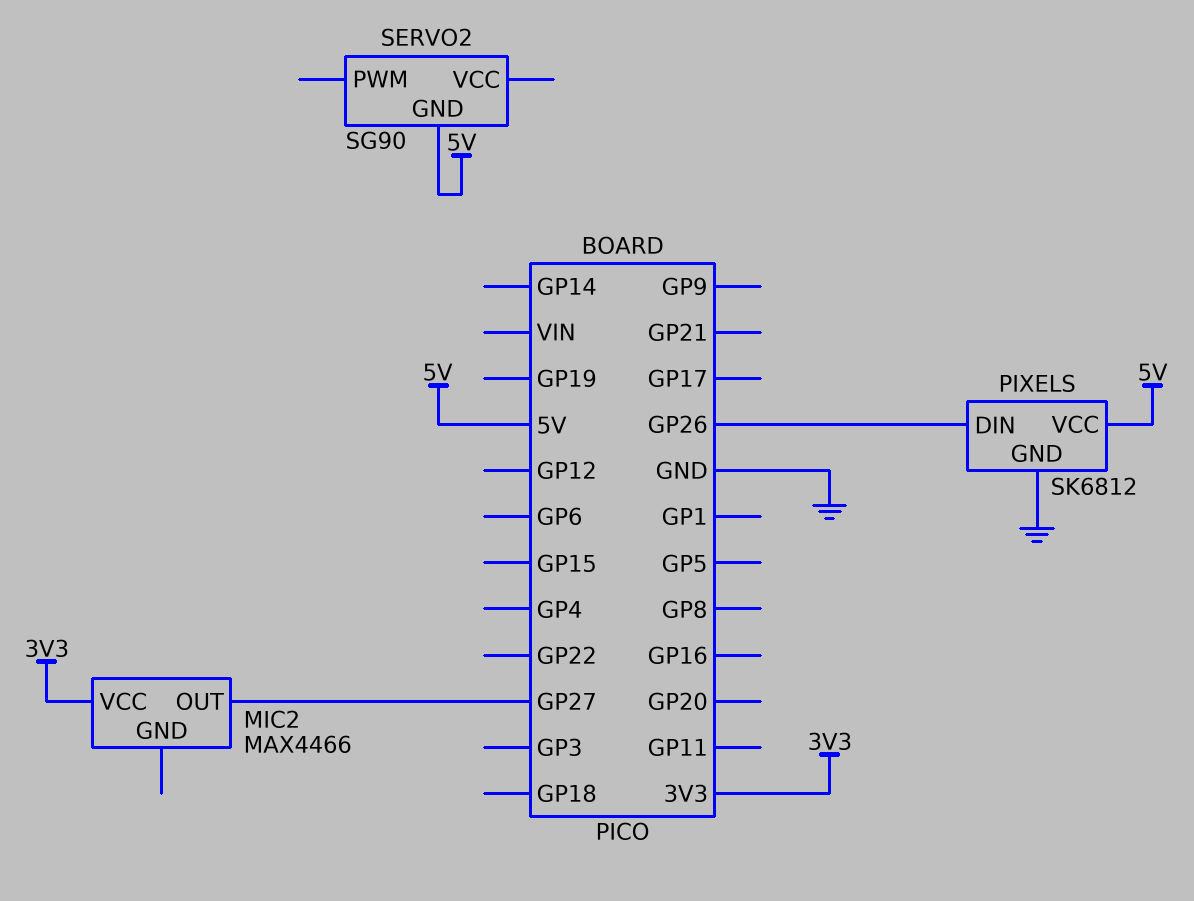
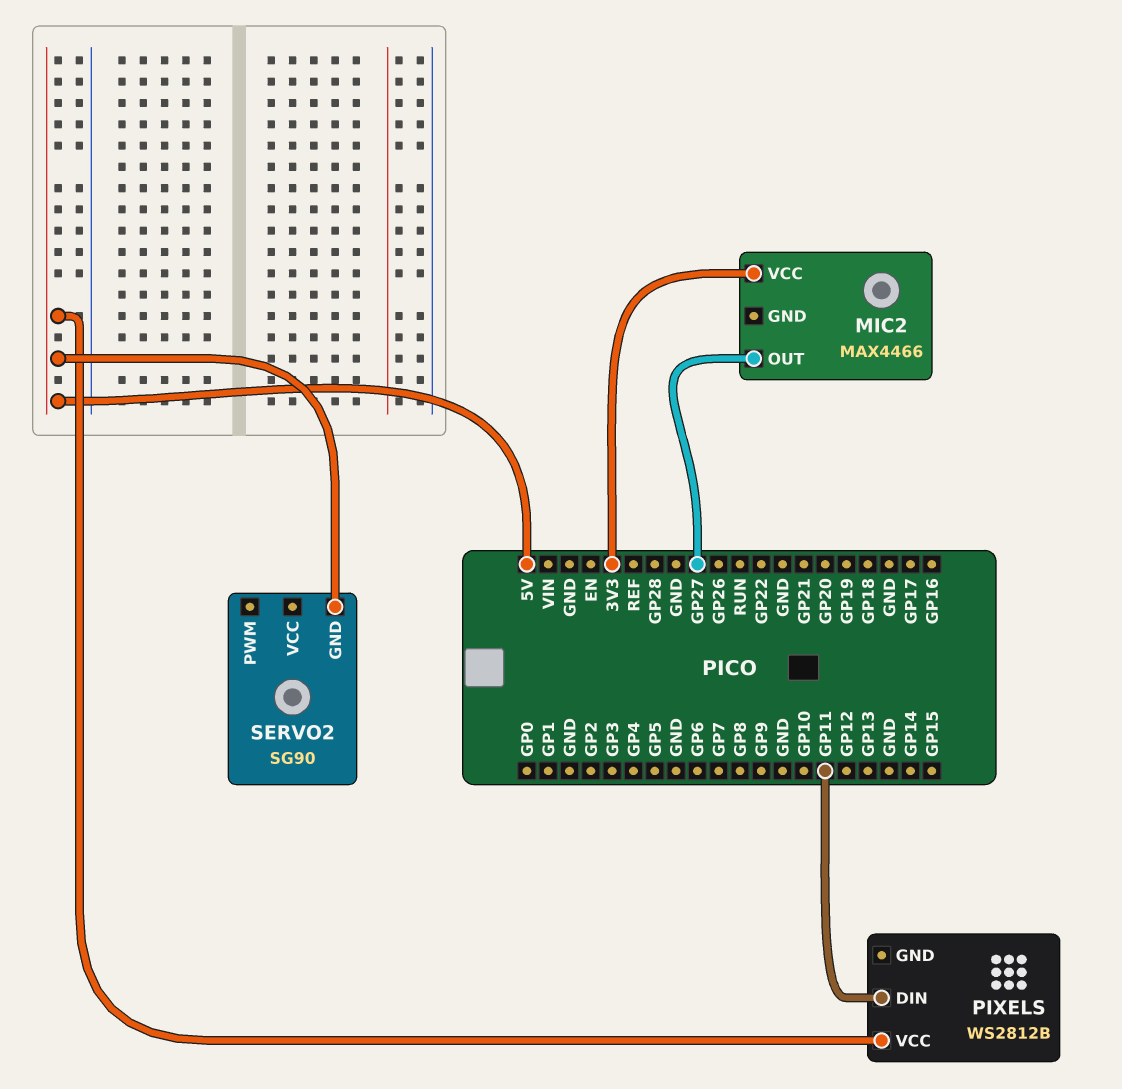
PIXELS: SK6812 -> WS2812B
PIXELS pin DIN: GP26 -> GP11
PIXELS pin GND: GND -> none

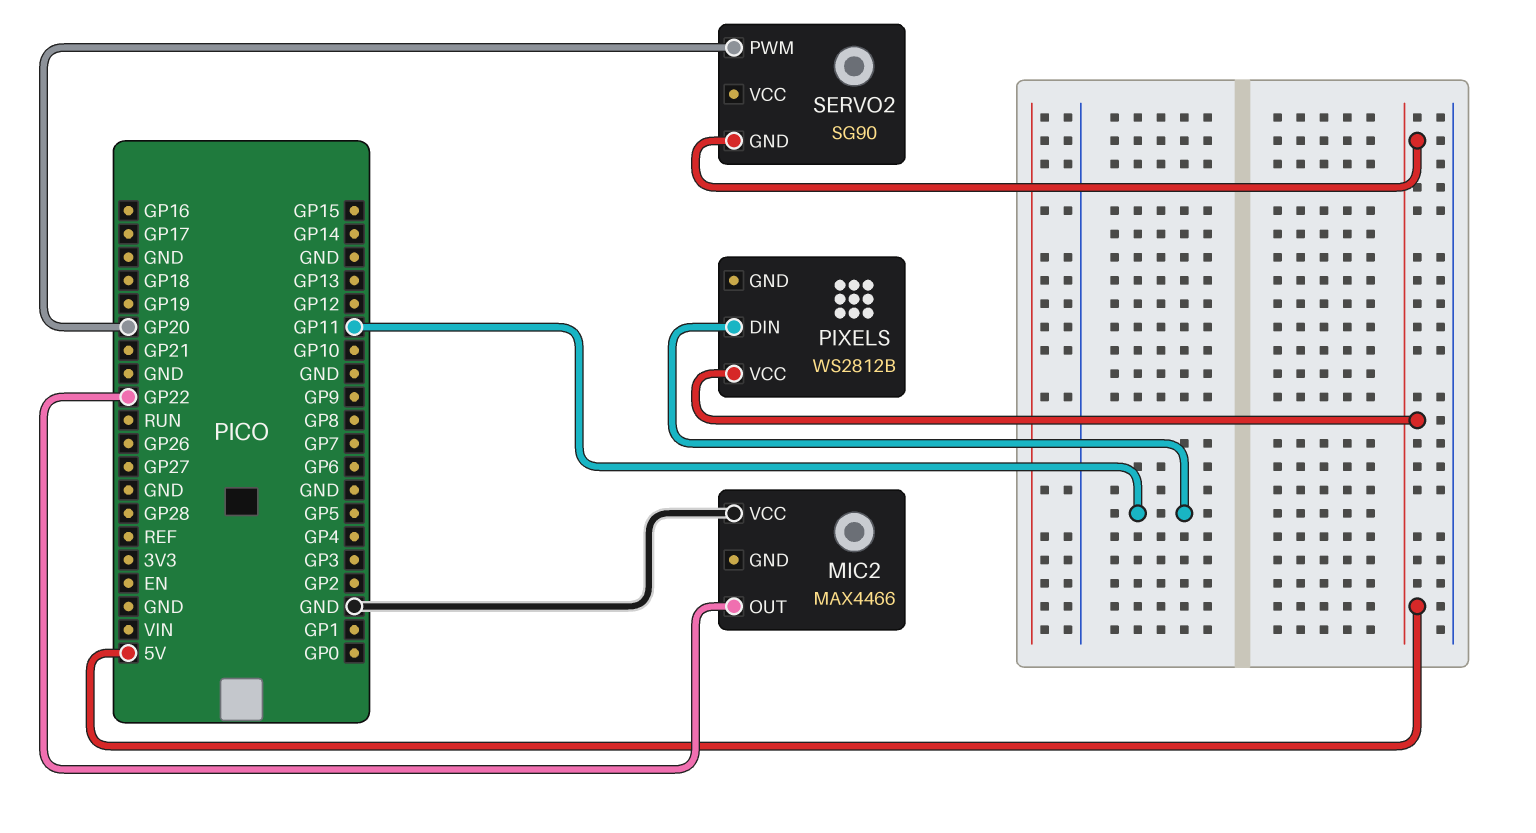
MIC2 pin OUT: GP27 -> GP22
MIC2 pin VCC: 3V3 -> GND
SERVO2 pin PWM: none -> GP20

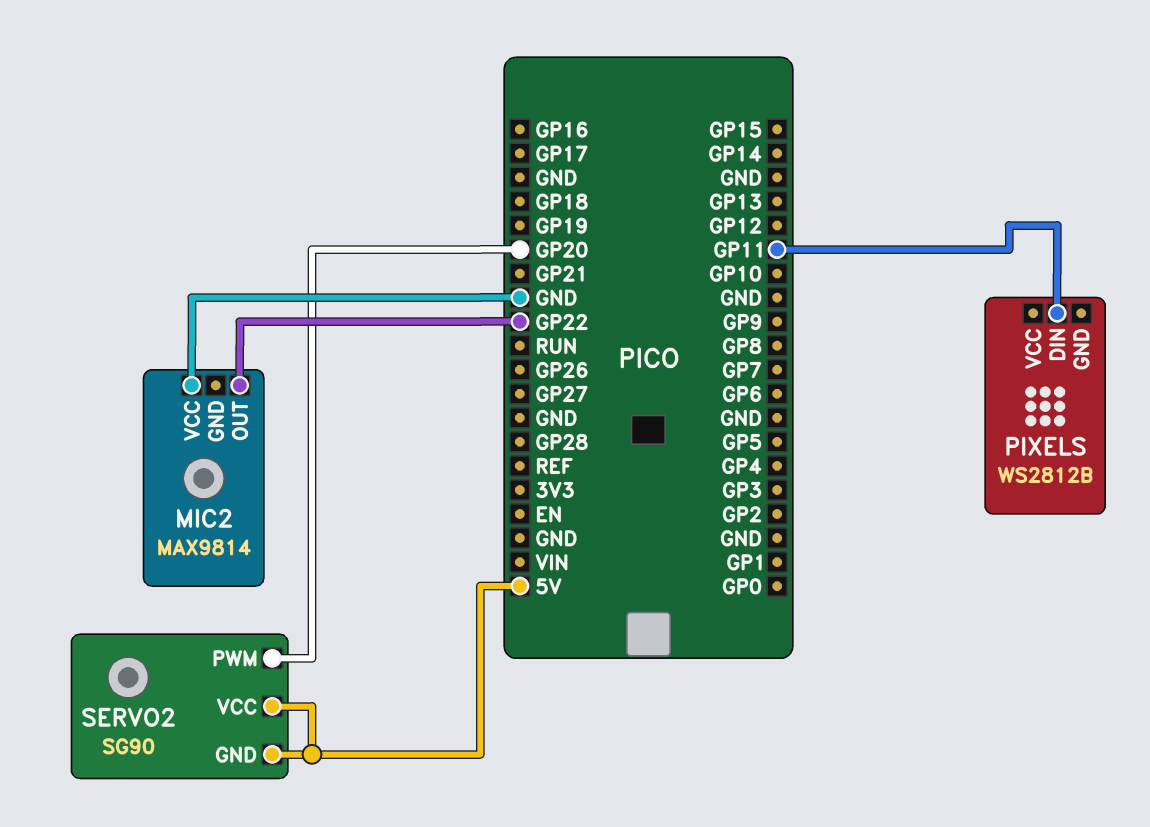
MIC2: MAX4466 -> MAX9814
PIXELS pin VCC: 5V -> none
SERVO2 pin VCC: none -> 5V

